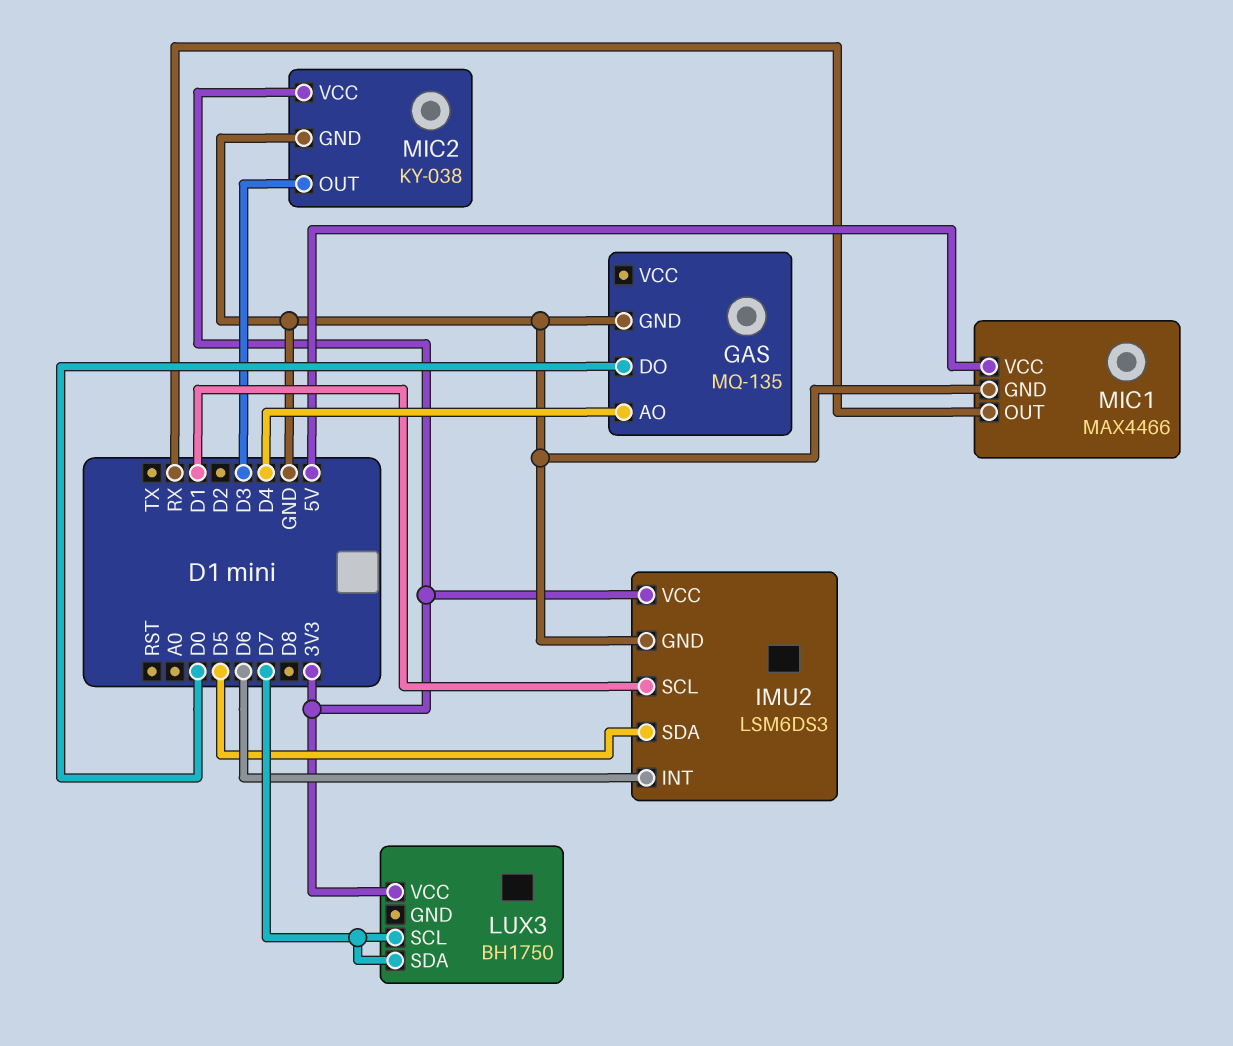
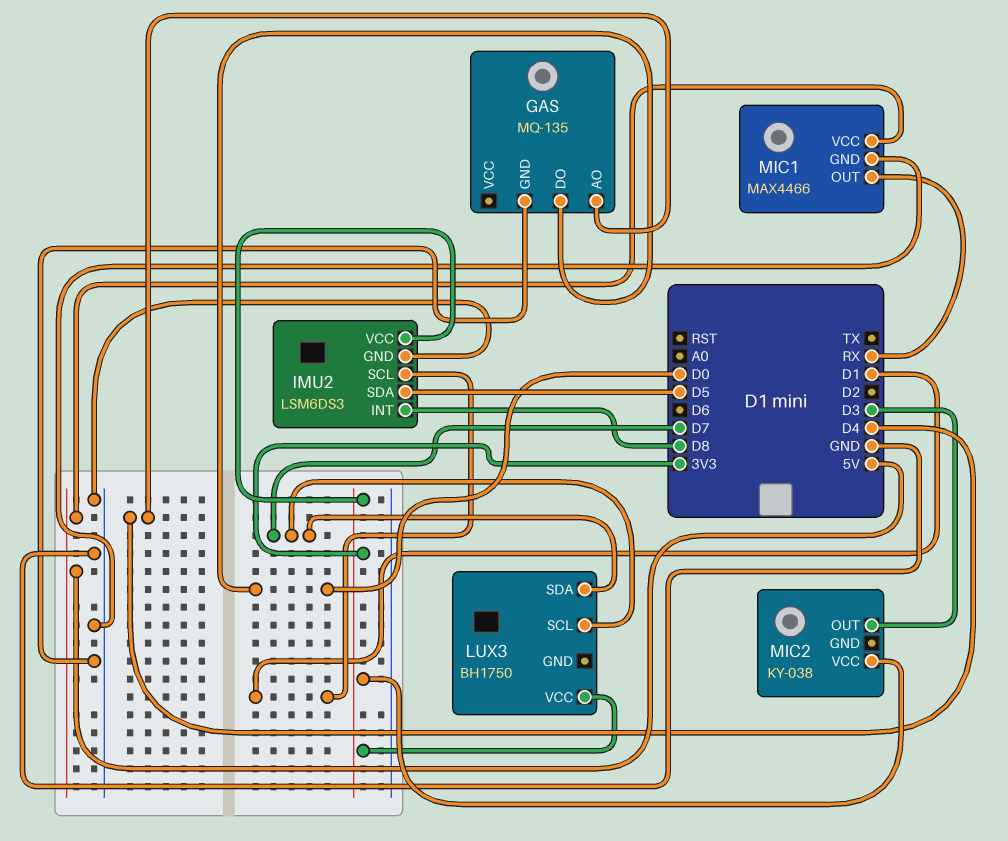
IMU2 pin INT: D6 -> D8
MIC2 pin GND: GND -> none

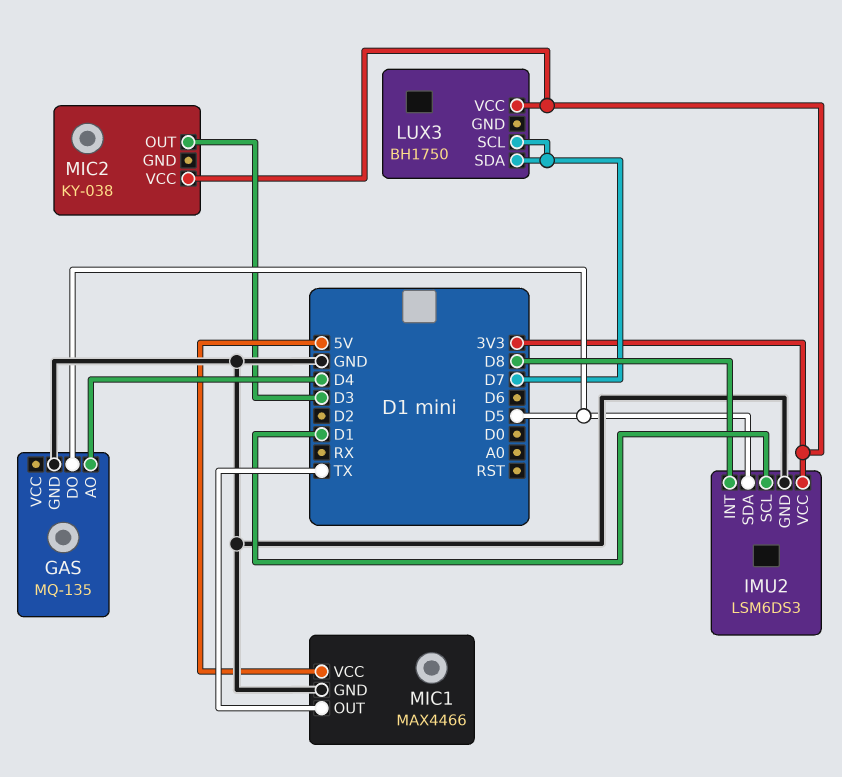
GAS pin DO: D0 -> D5
MIC1 pin OUT: RX -> TX

